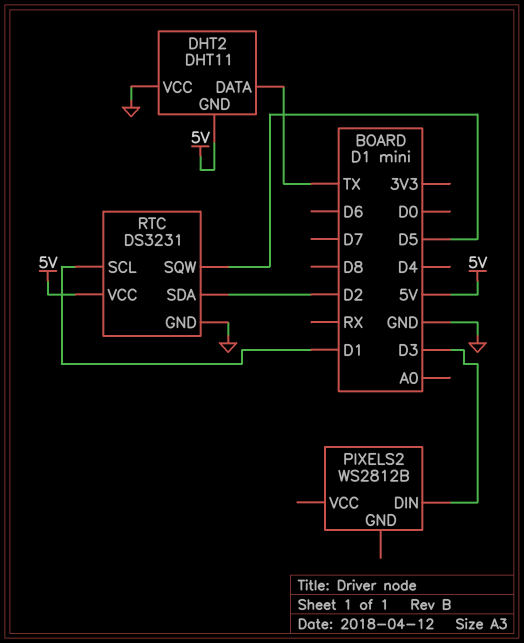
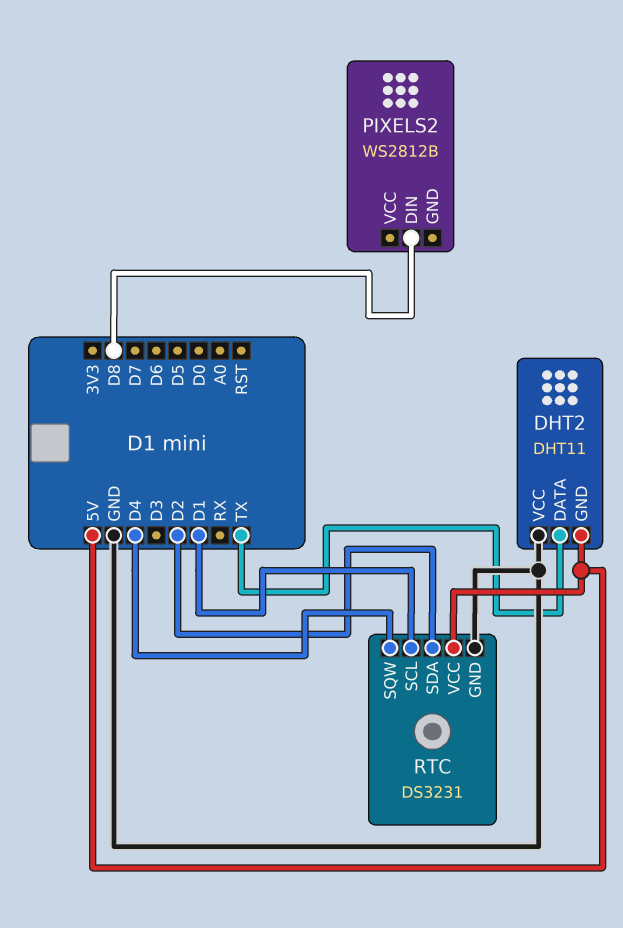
PIXELS2 pin DIN: D3 -> D8
RTC pin SQW: D5 -> D4

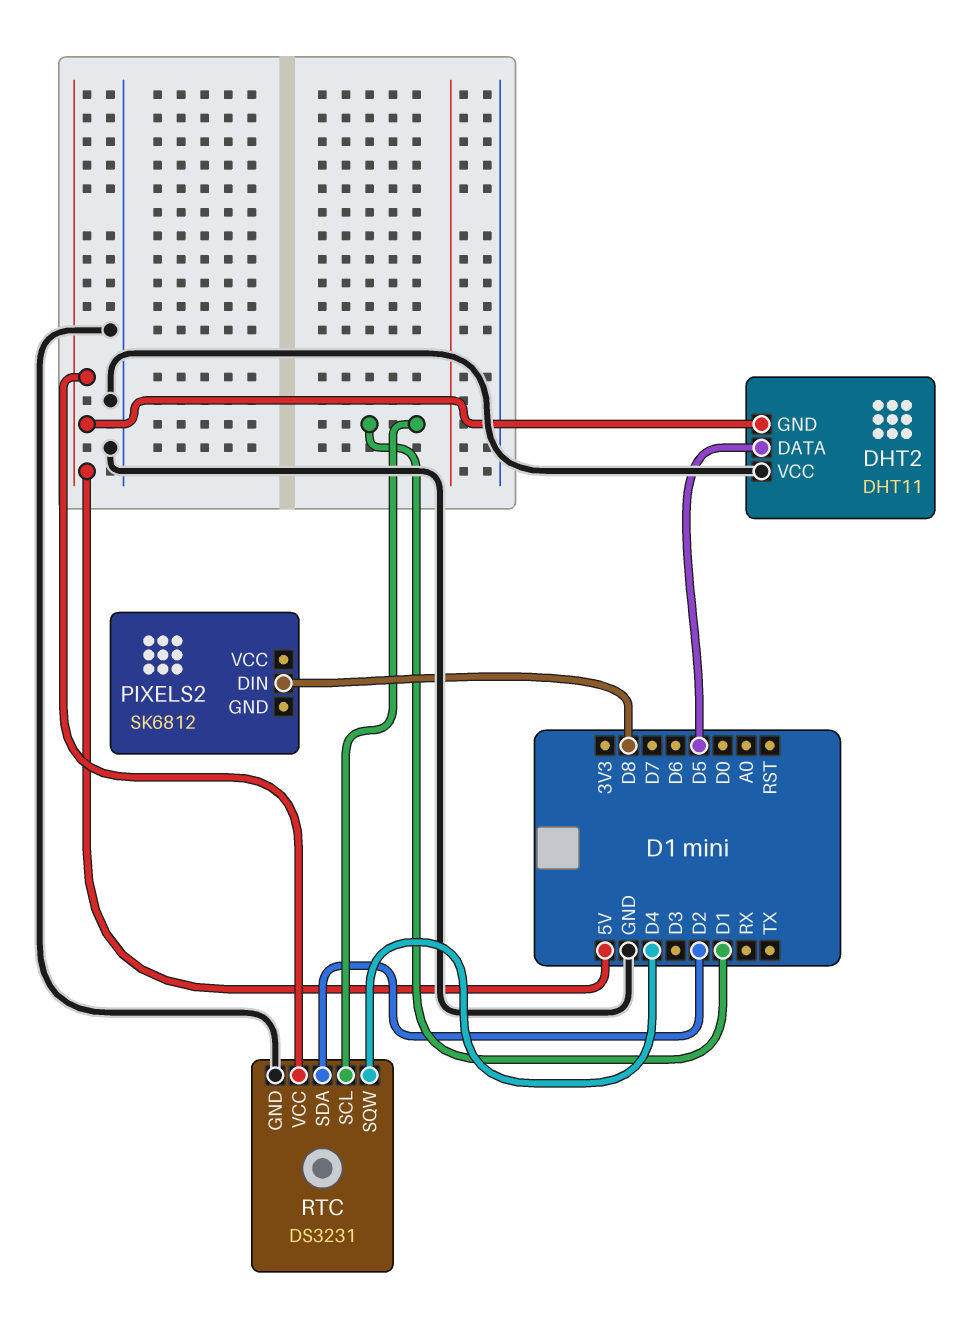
DHT2 pin DATA: TX -> D5
PIXELS2: WS2812B -> SK6812

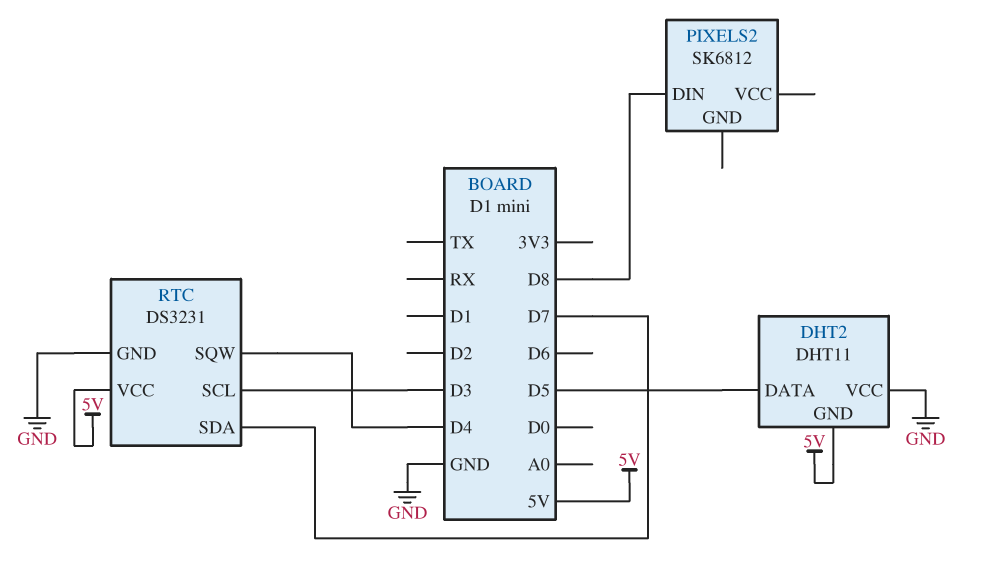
RTC pin SCL: D1 -> D3
RTC pin SDA: D2 -> D7

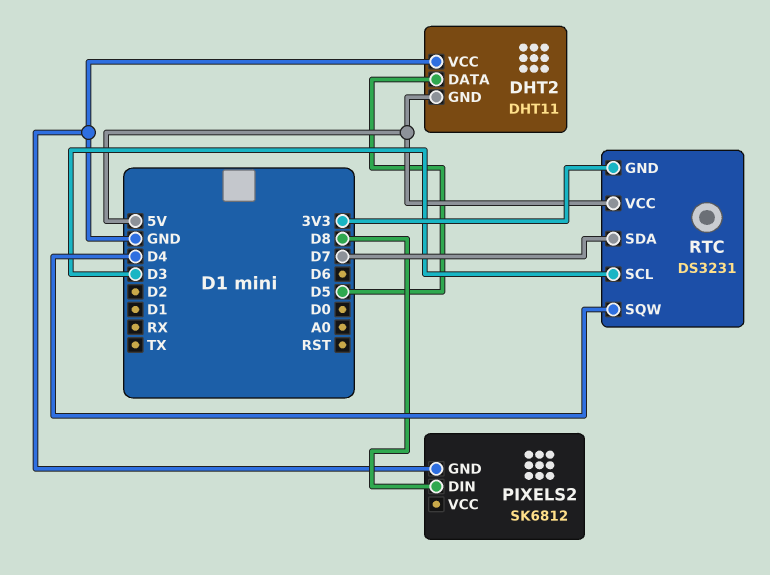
PIXELS2 pin GND: none -> GND
RTC pin GND: GND -> 3V3

